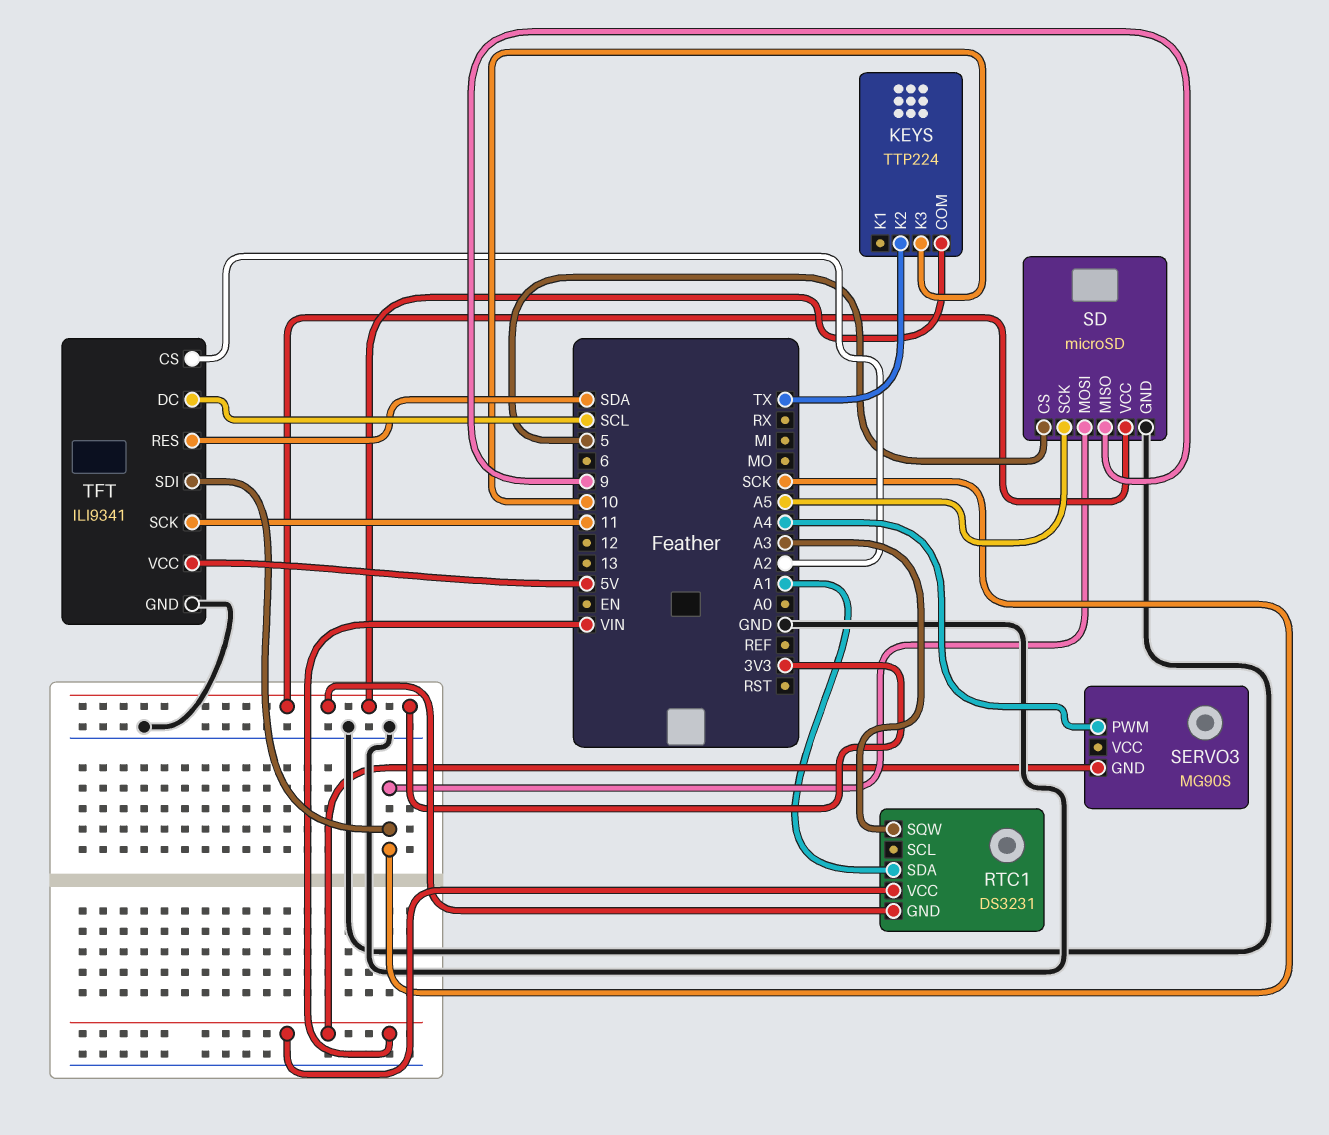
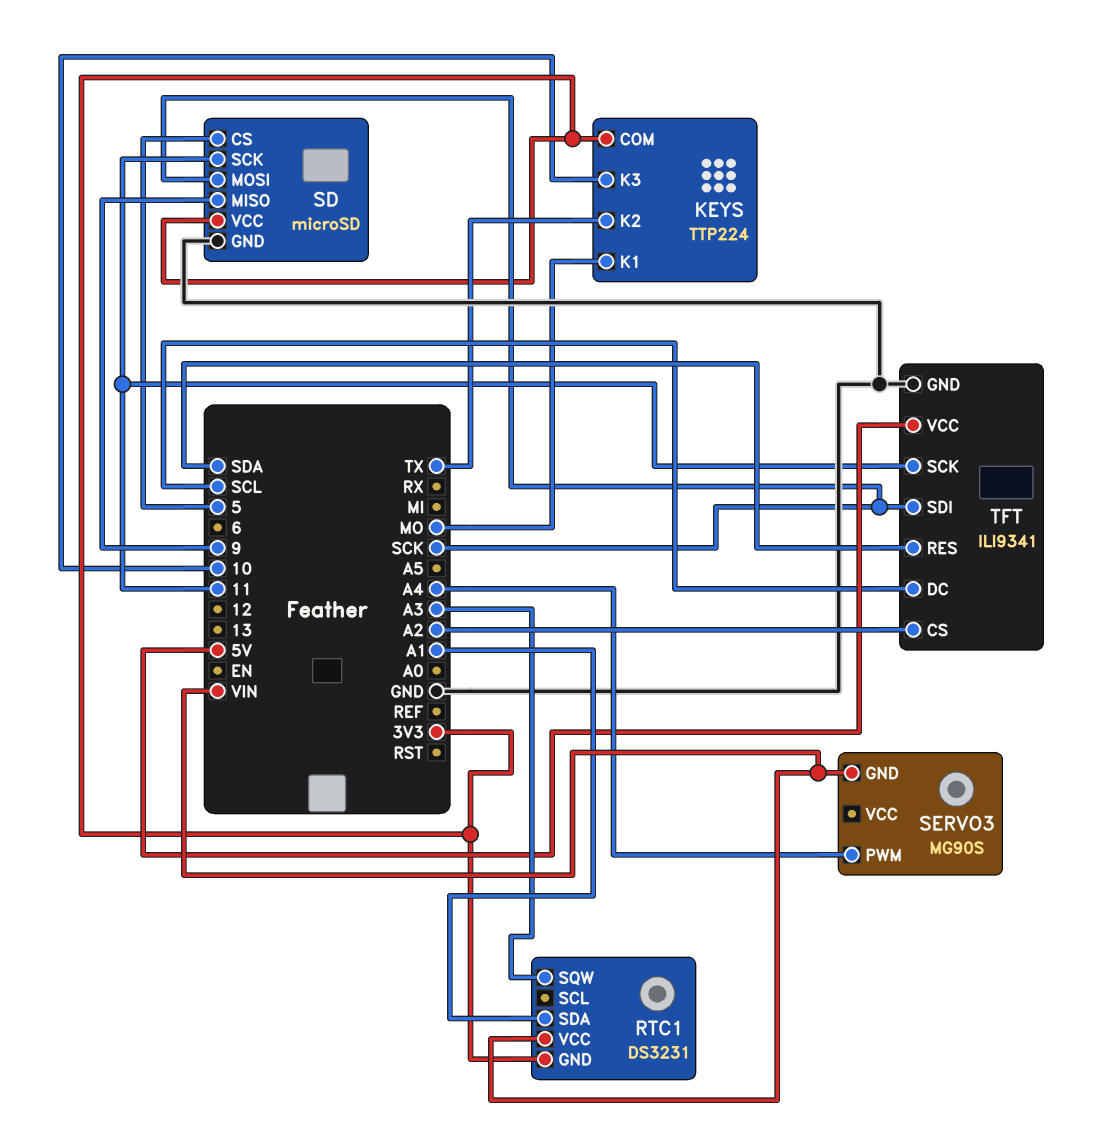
KEYS pin K1: none -> MO
SD pin SCK: A5 -> 11

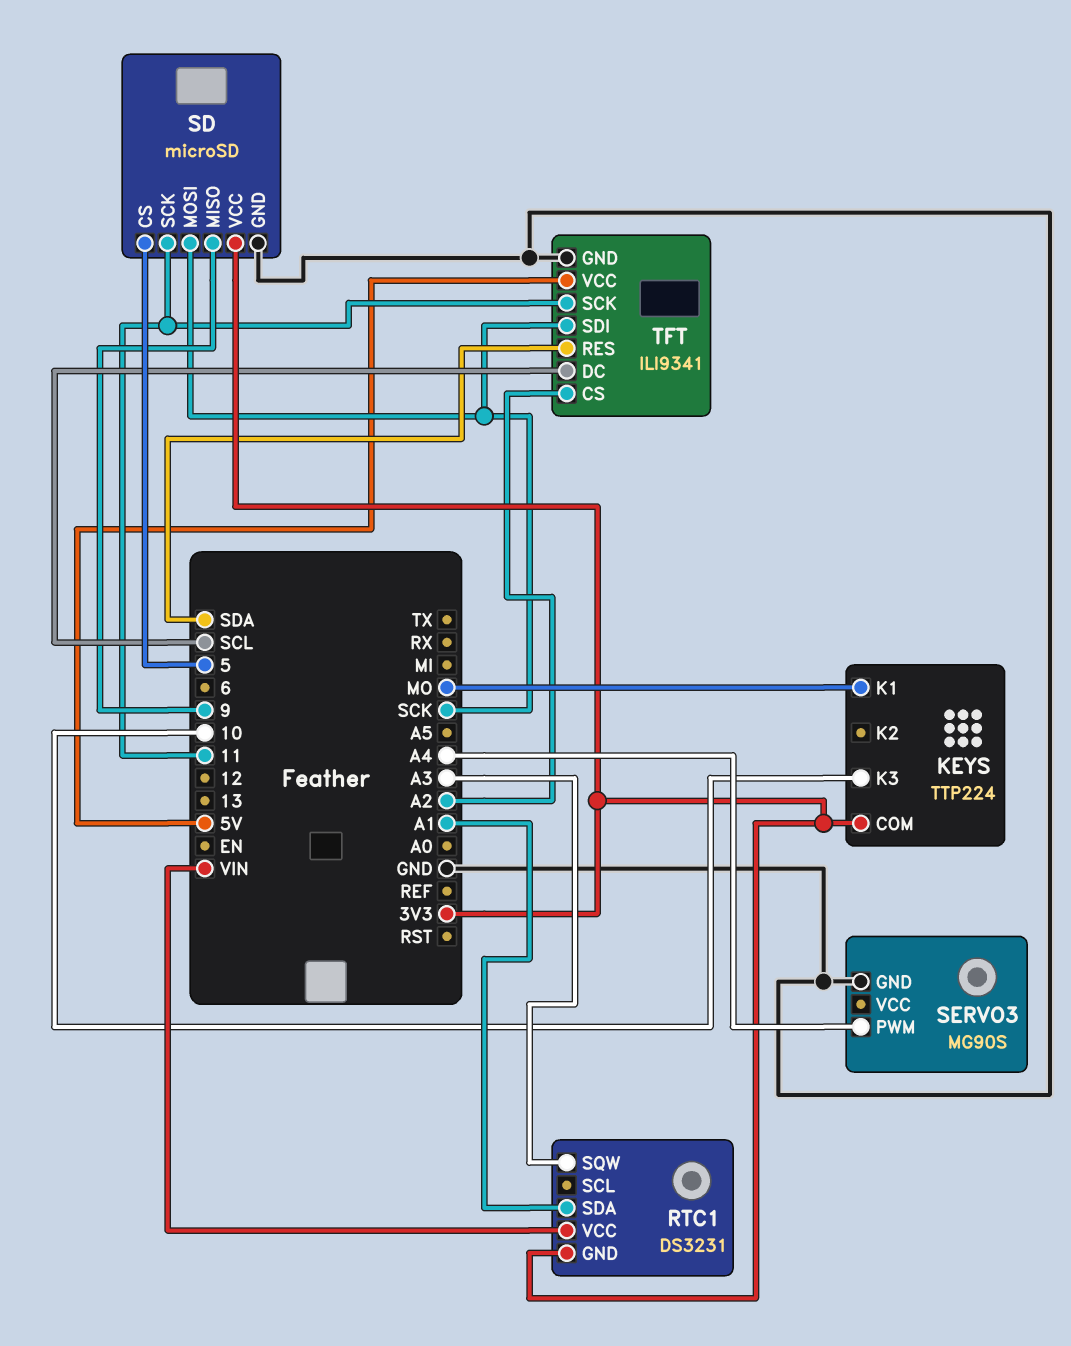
KEYS pin K2: TX -> none
SERVO3 pin GND: VIN -> GND

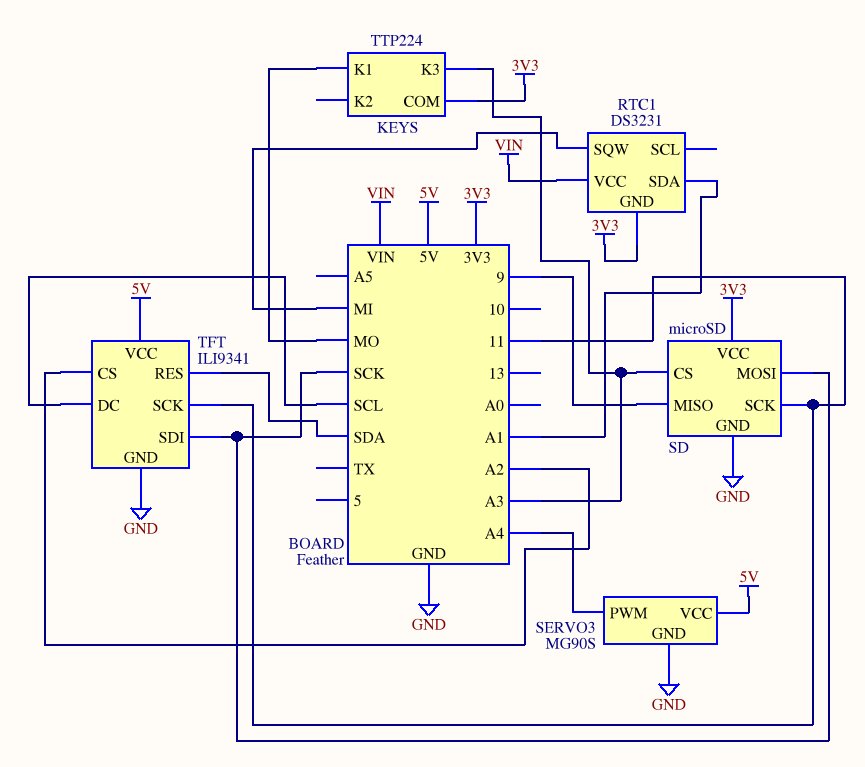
KEYS pin K3: 10 -> A3
RTC1 pin SQW: A3 -> MI
SD pin CS: 5 -> A3
SERVO3 pin VCC: none -> 5V

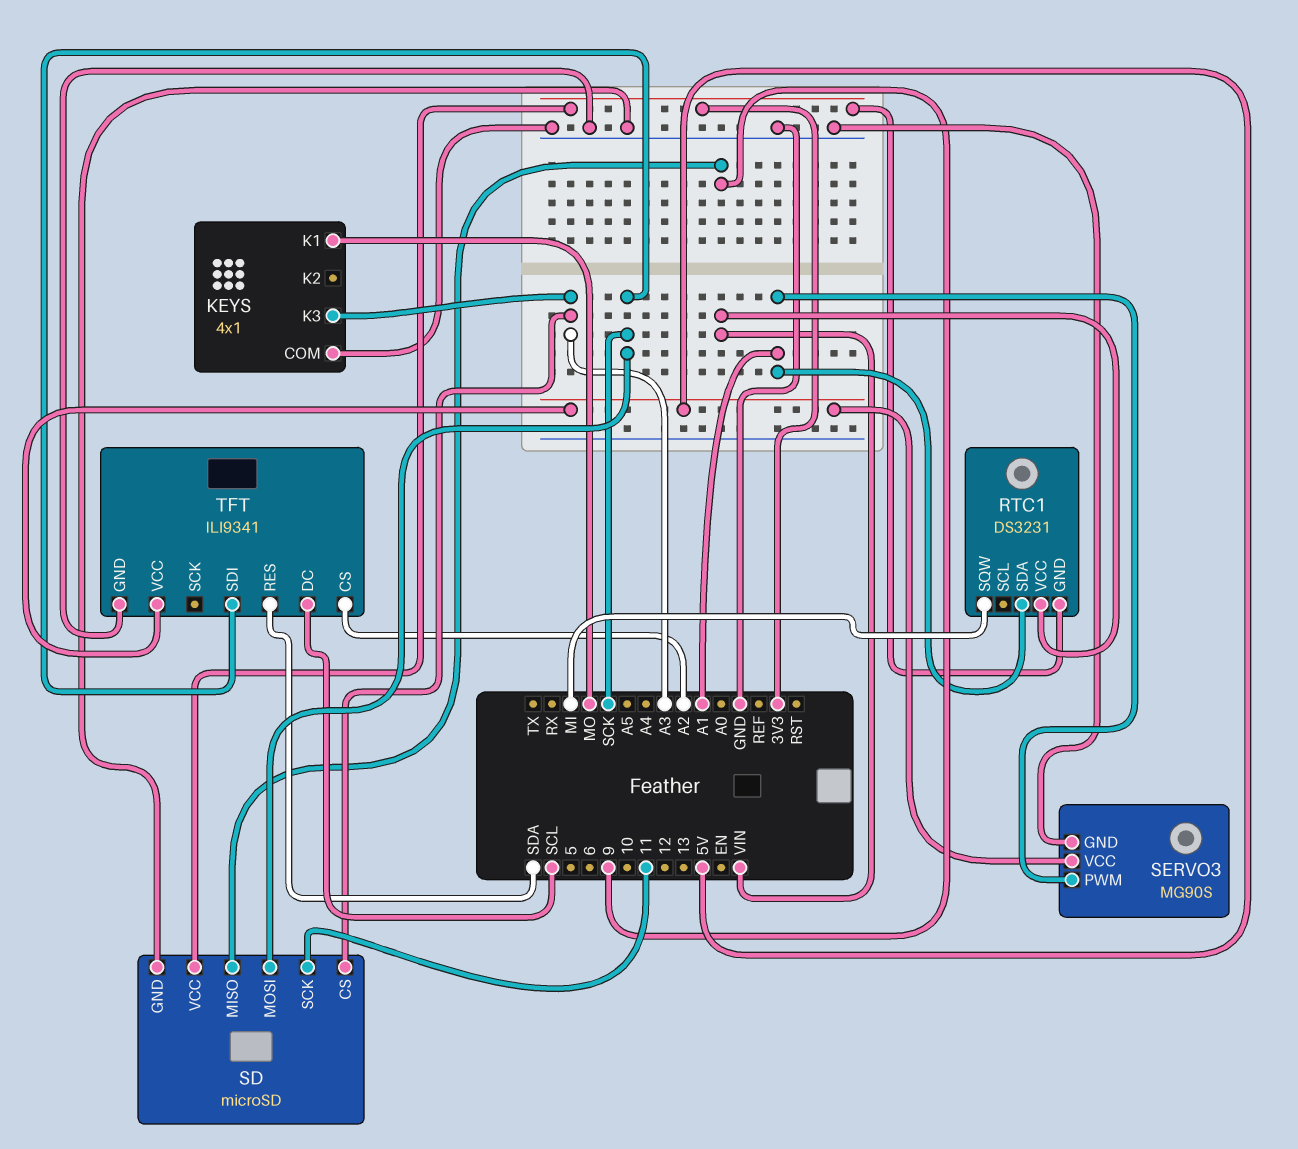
KEYS: TTP224 -> 4x1
KEYS pin COM: 3V3 -> GND
SERVO3 pin PWM: A4 -> A1
TFT pin SCK: 11 -> none

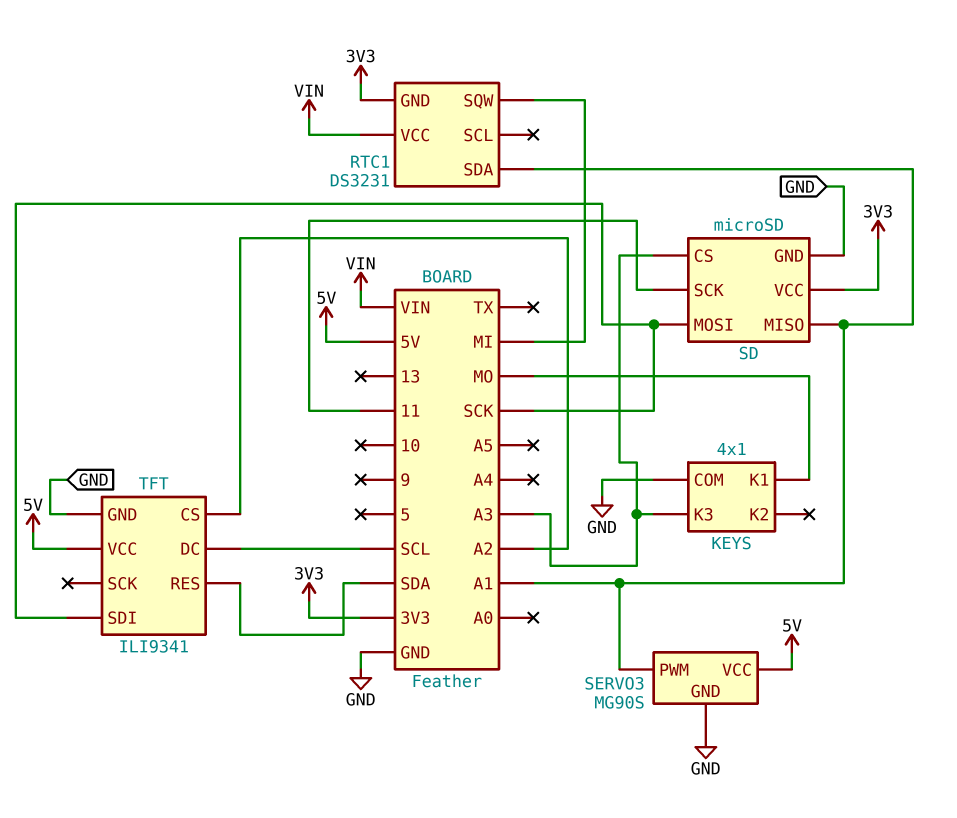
SD pin MISO: 9 -> A1

